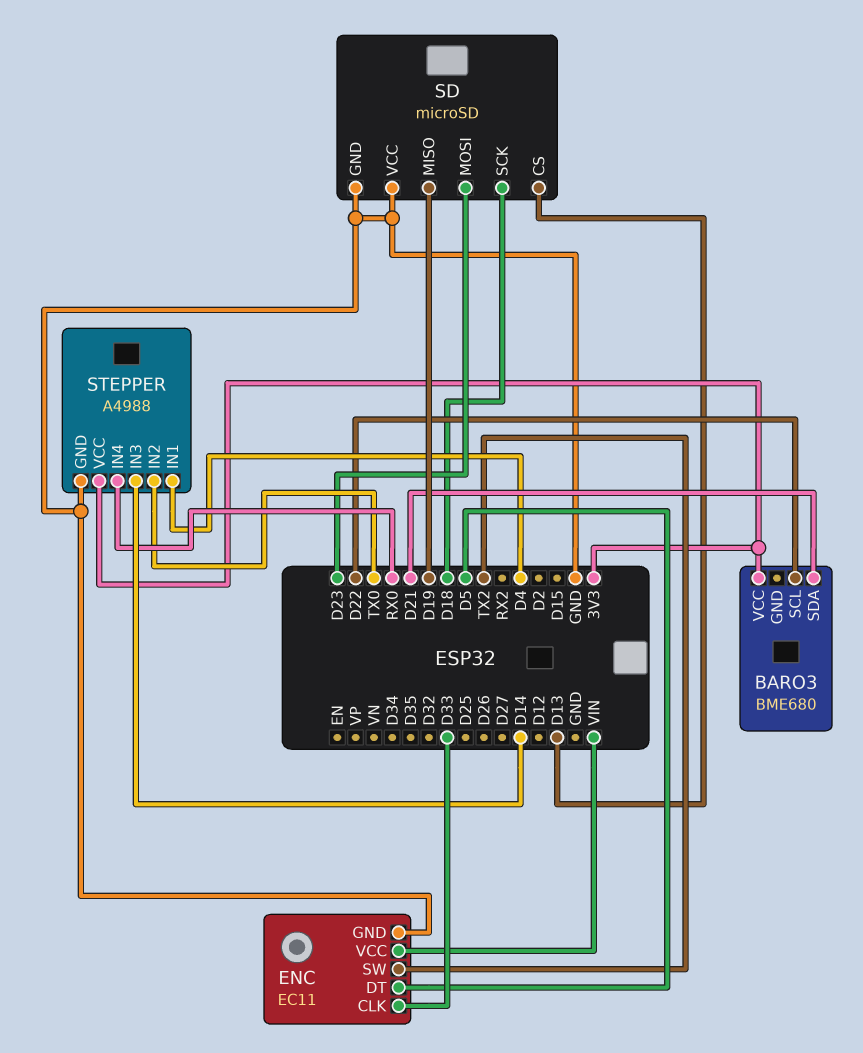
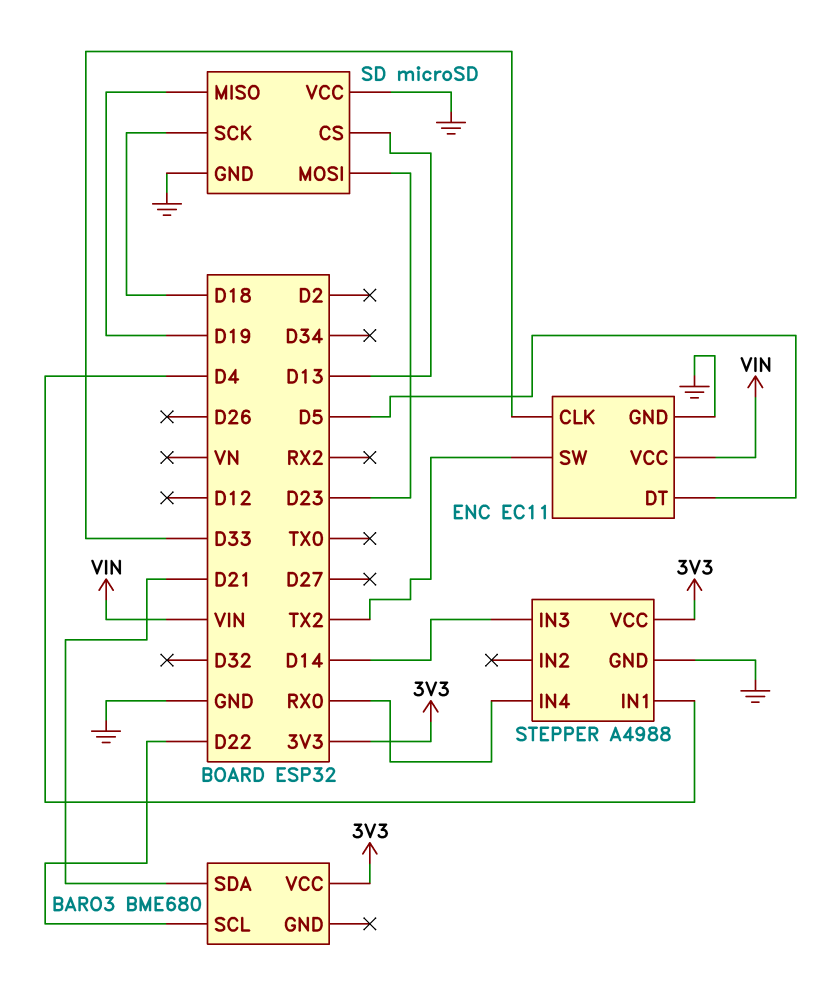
STEPPER pin IN2: TX0 -> none

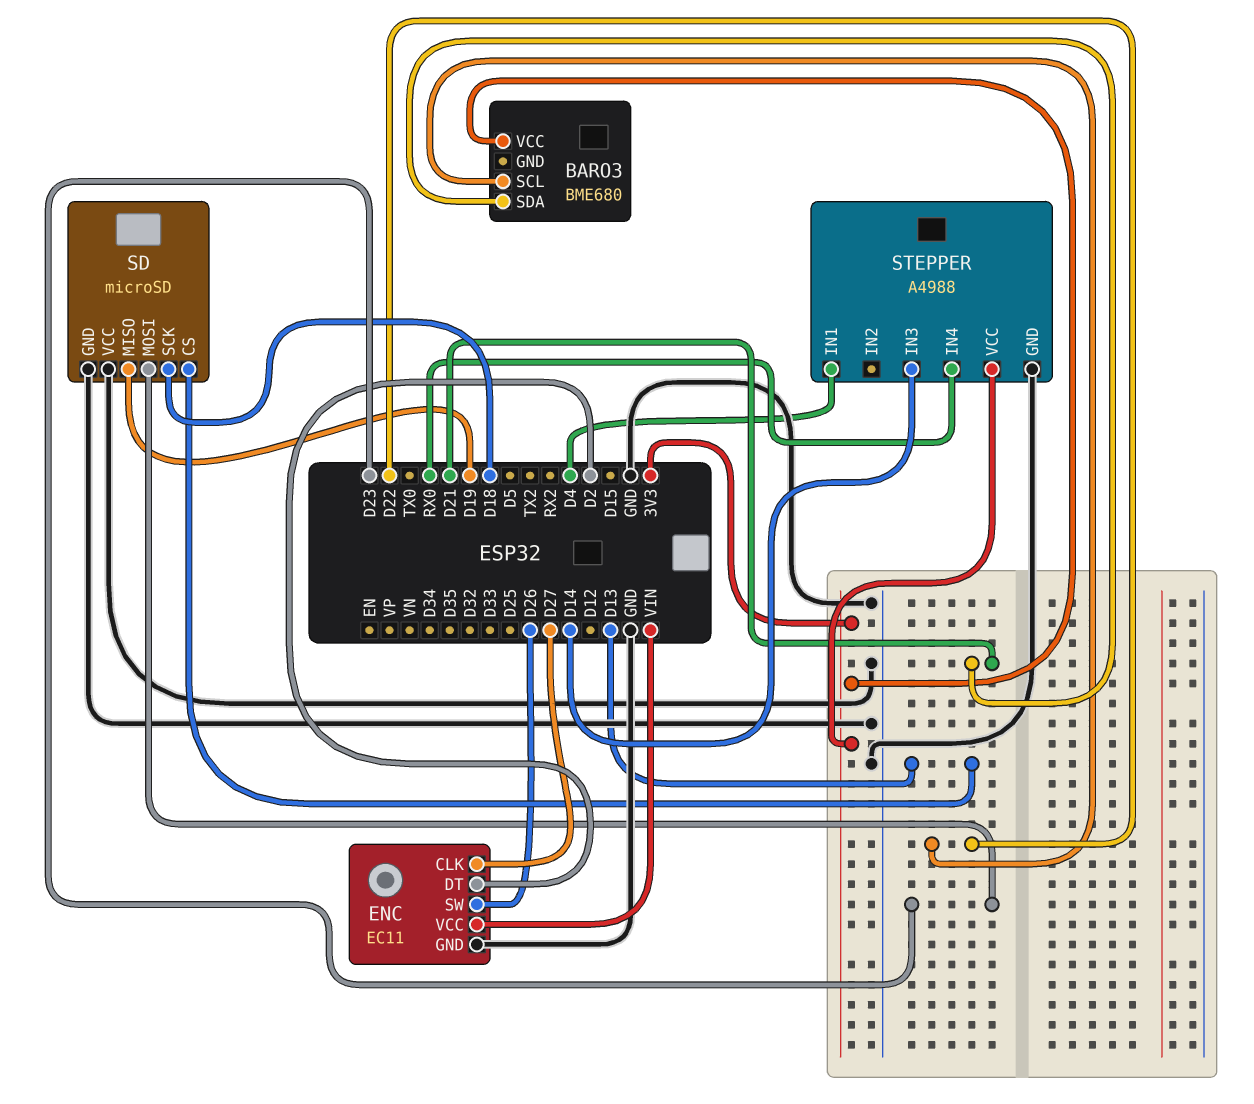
ENC pin CLK: D33 -> D27
ENC pin DT: D5 -> D2
ENC pin SW: TX2 -> D26

